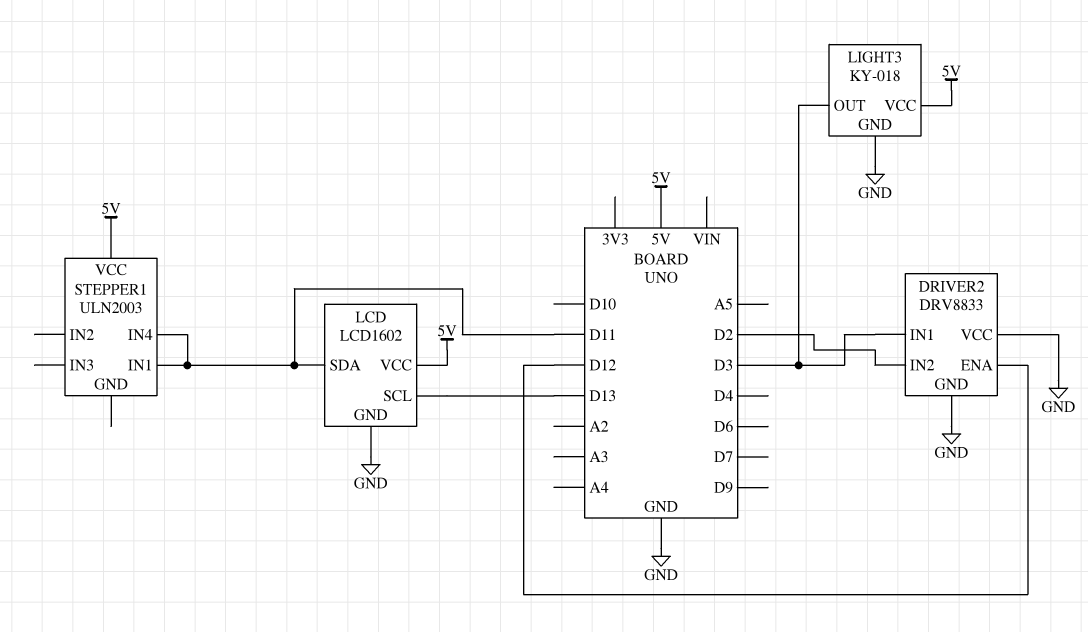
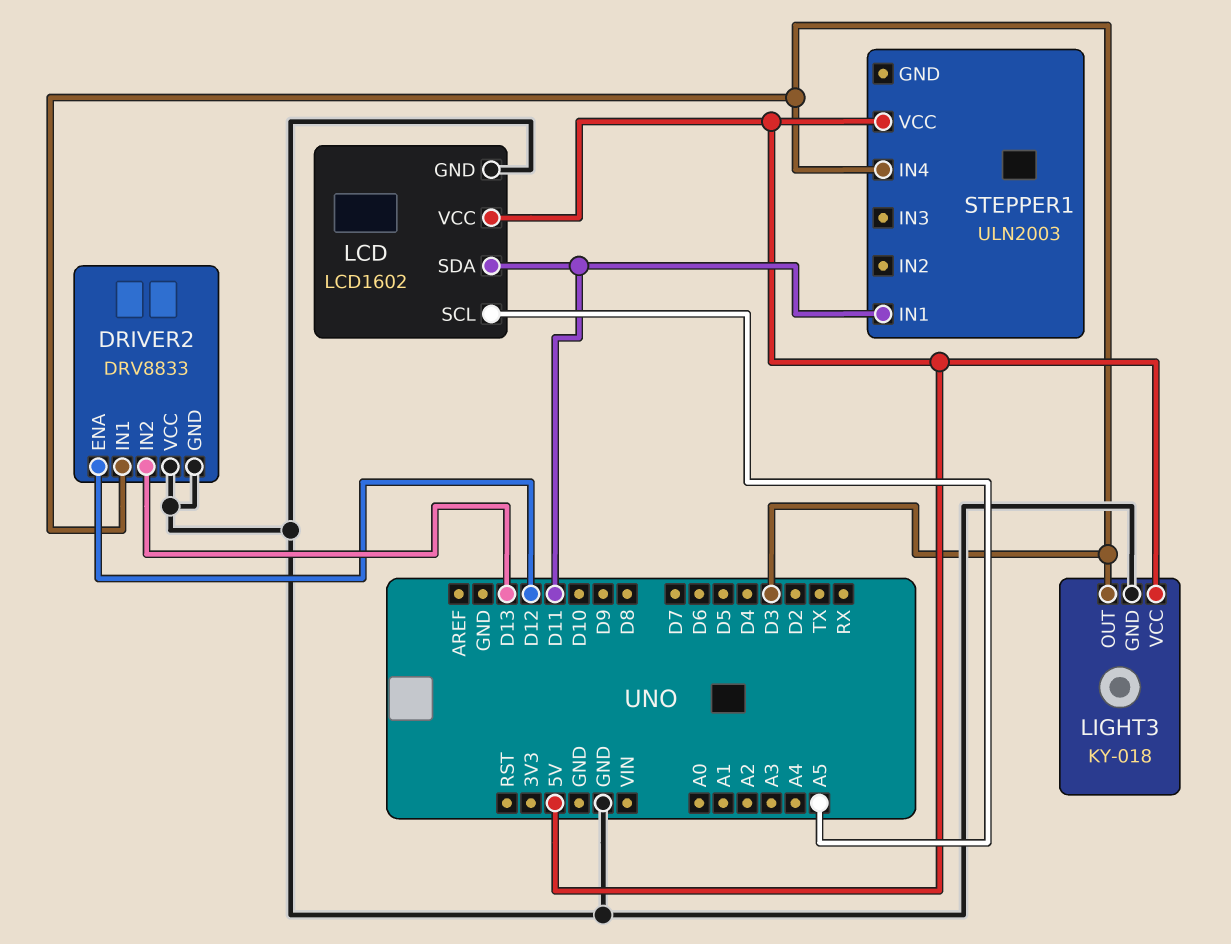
DRIVER2 pin IN2: D2 -> D13
LCD pin SCL: D13 -> A5
STEPPER1 pin IN4: D11 -> D3

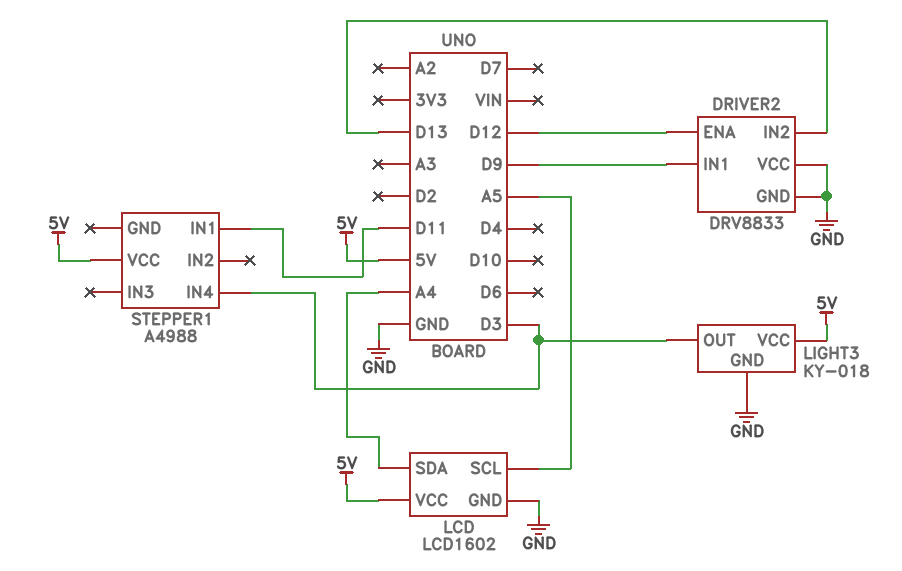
DRIVER2 pin IN1: D3 -> D9
LCD pin SDA: D11 -> A4
STEPPER1: ULN2003 -> A4988

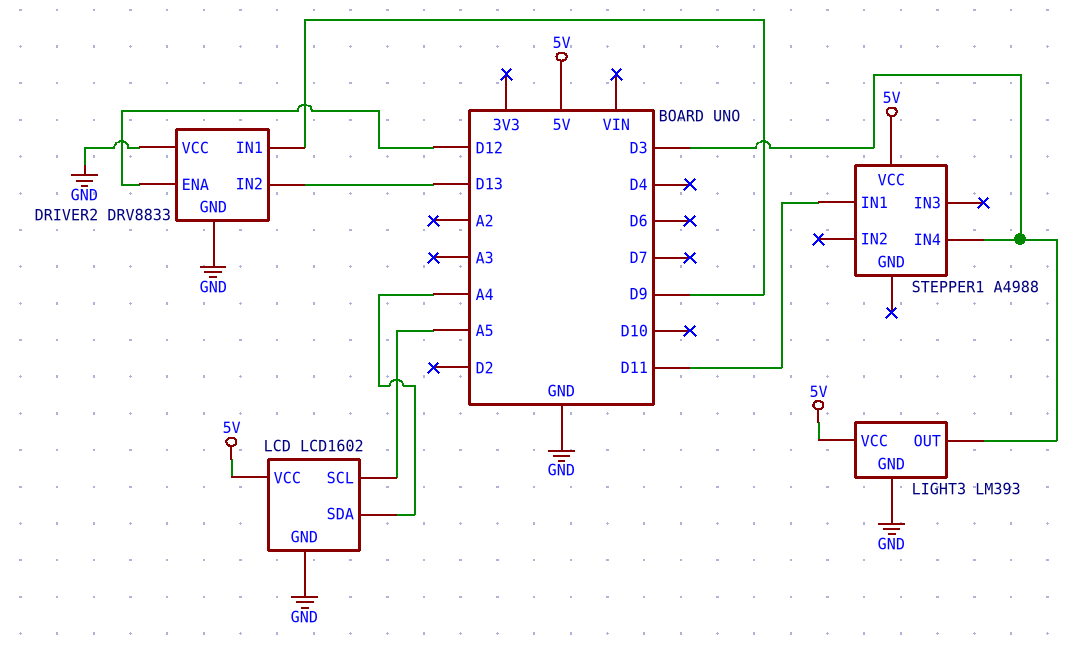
LIGHT3: KY-018 -> LM393

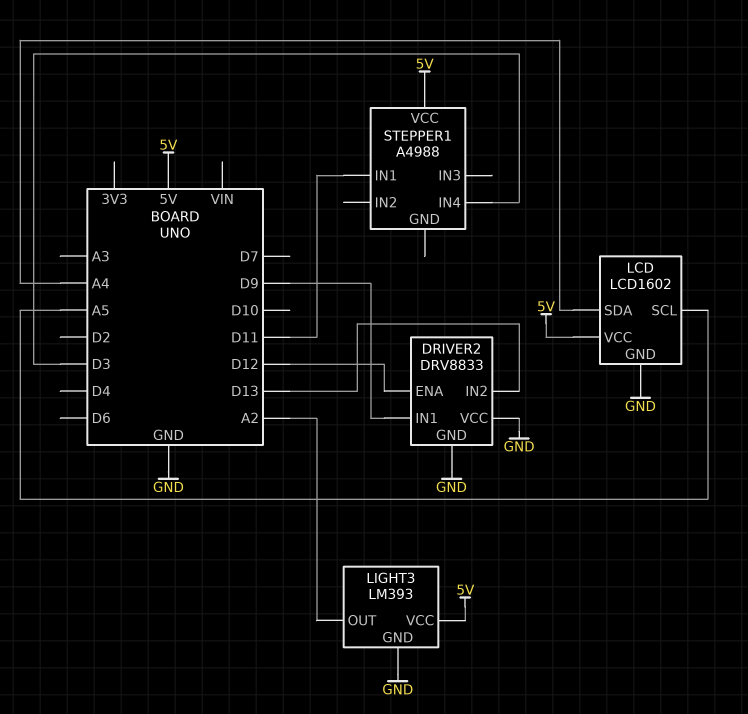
LIGHT3 pin OUT: D3 -> A2

